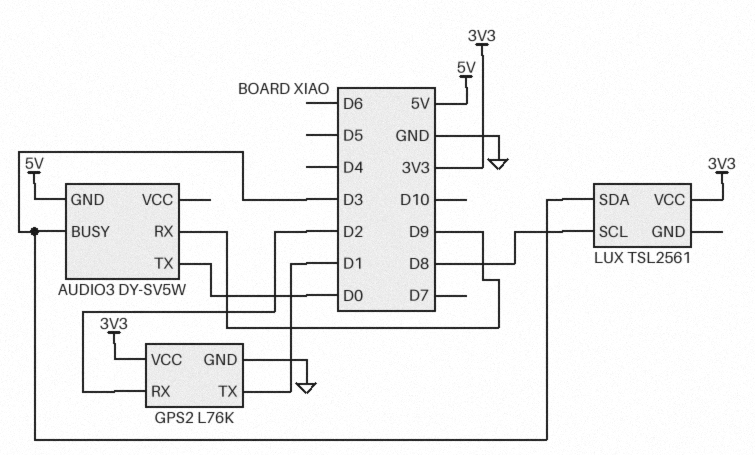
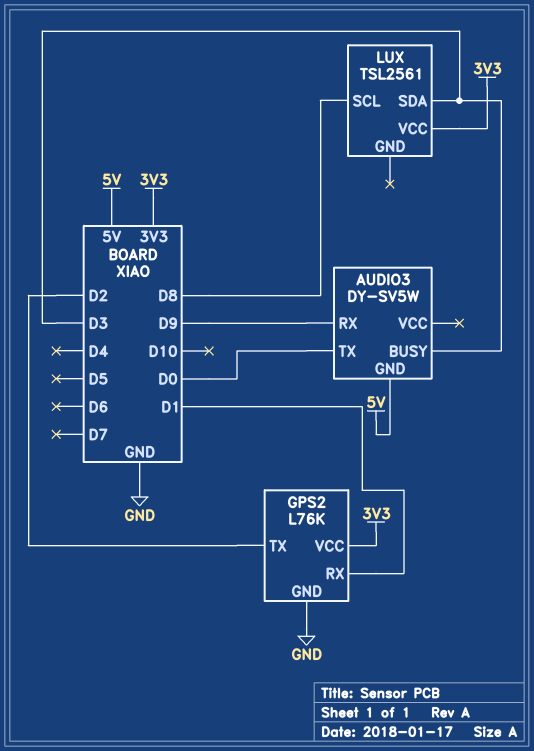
GPS2 pin RX: D2 -> D1
GPS2 pin TX: D1 -> D2

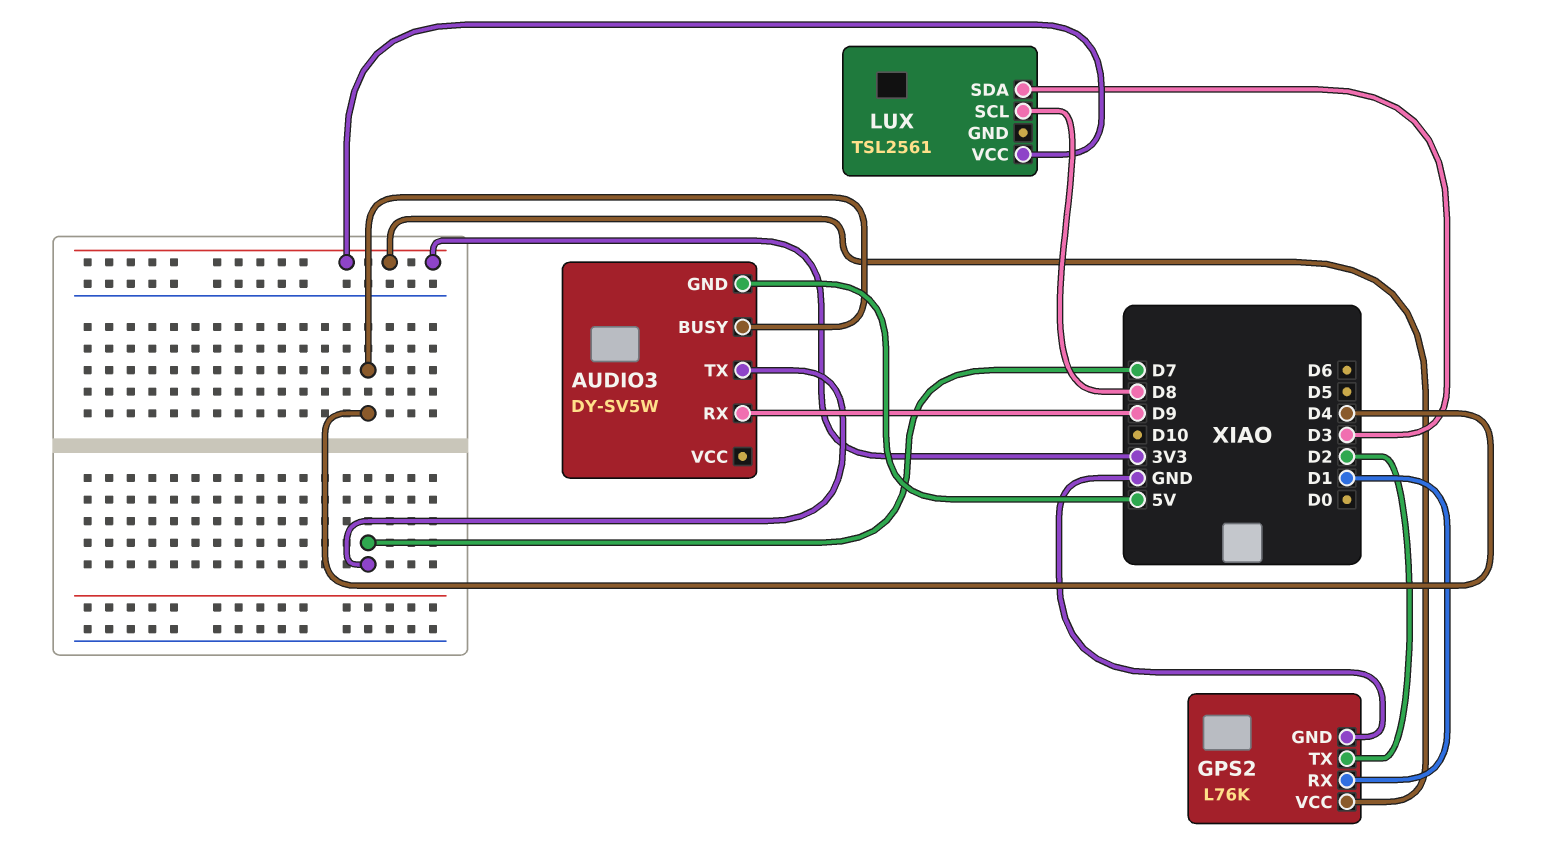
AUDIO3 pin BUSY: D3 -> D4
AUDIO3 pin TX: D0 -> D7

